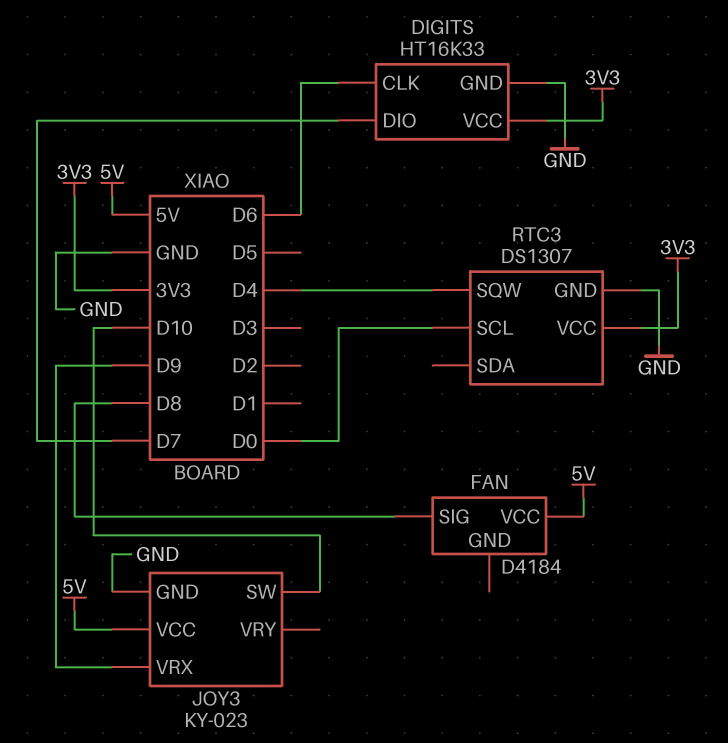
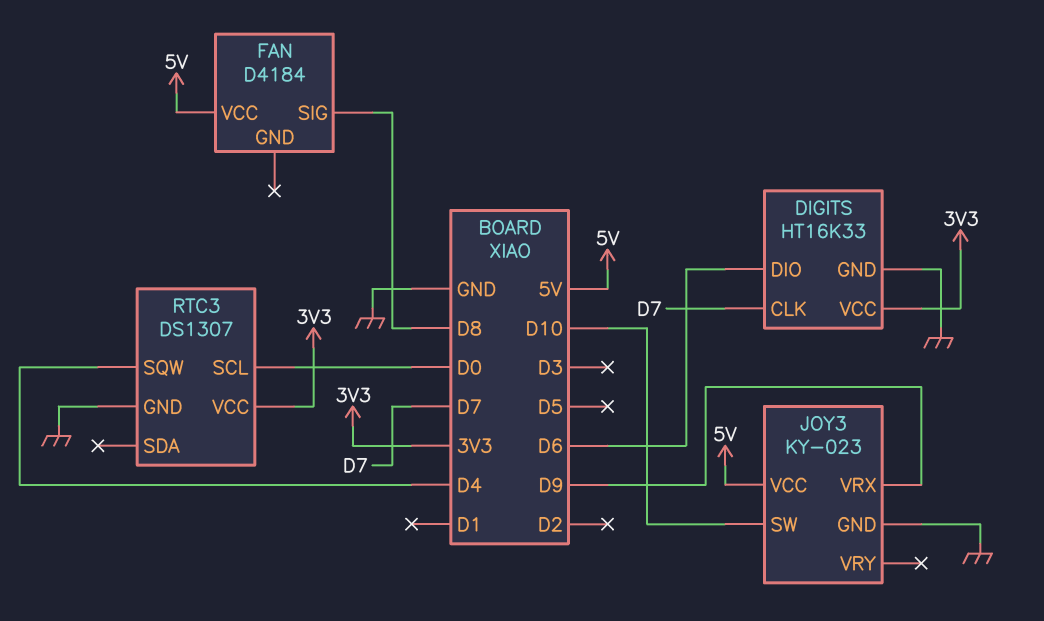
DIGITS pin CLK: D6 -> D7
DIGITS pin DIO: D7 -> D6

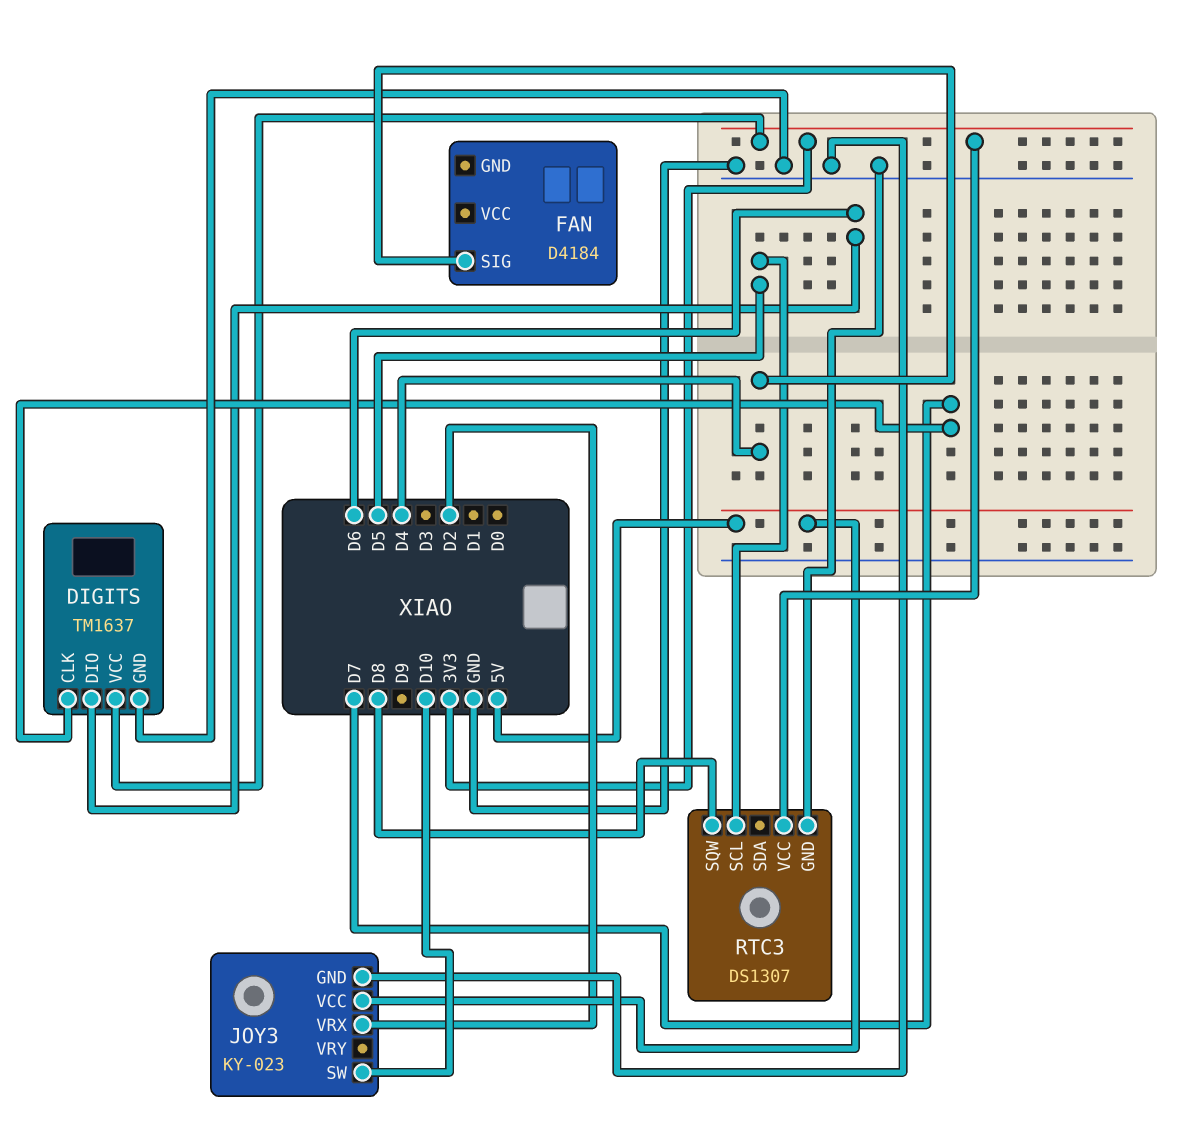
DIGITS: HT16K33 -> TM1637
FAN pin SIG: D8 -> D4
FAN pin VCC: 5V -> none
JOY3 pin VRX: D9 -> D2
RTC3 pin SCL: D0 -> D5
RTC3 pin SQW: D4 -> D8

